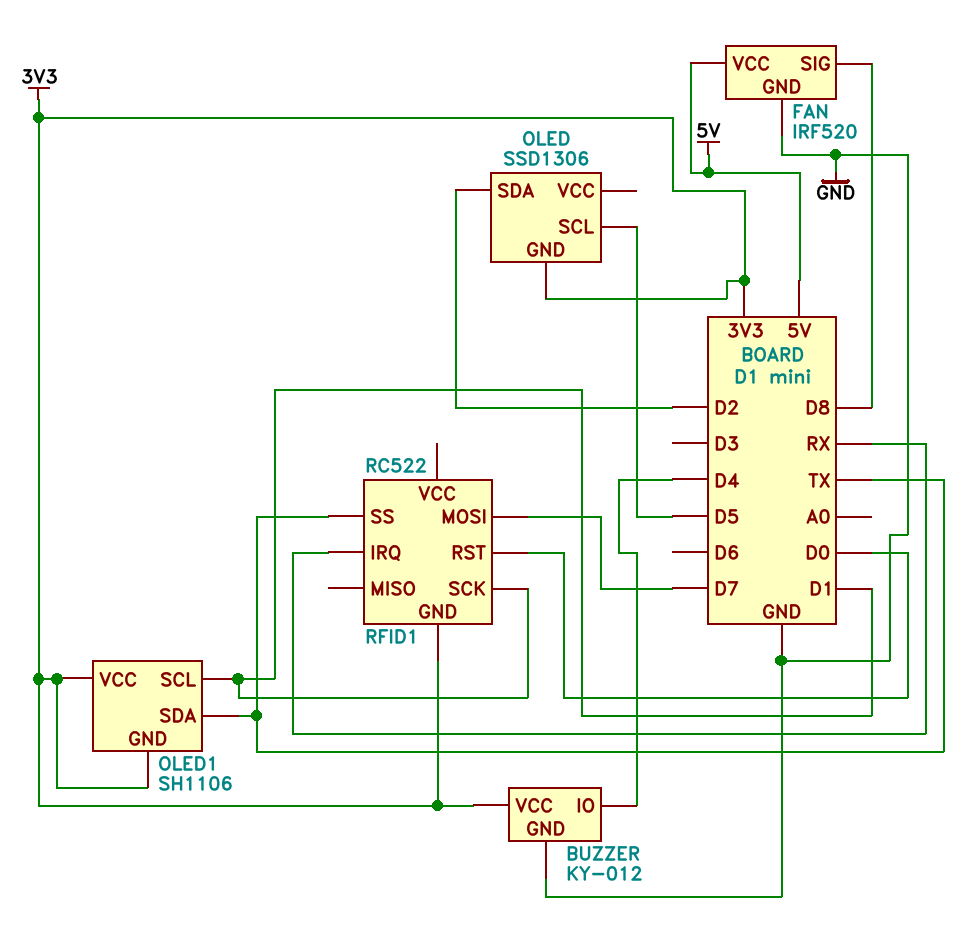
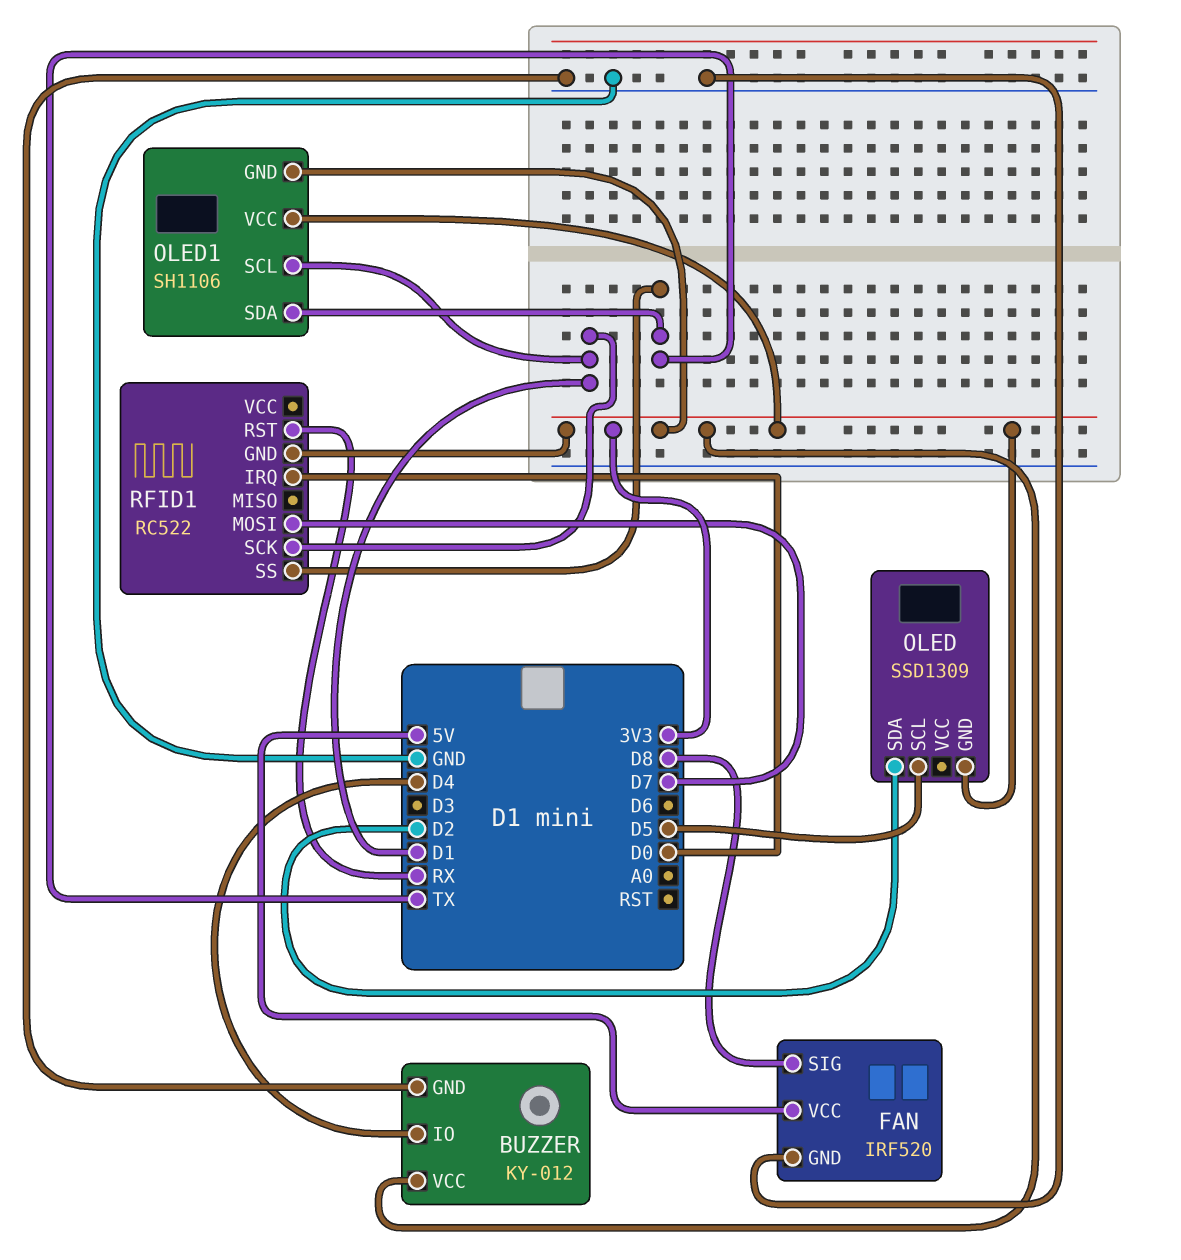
OLED: SSD1306 -> SSD1309
RFID1 pin IRQ: RX -> D0
RFID1 pin RST: D0 -> RX

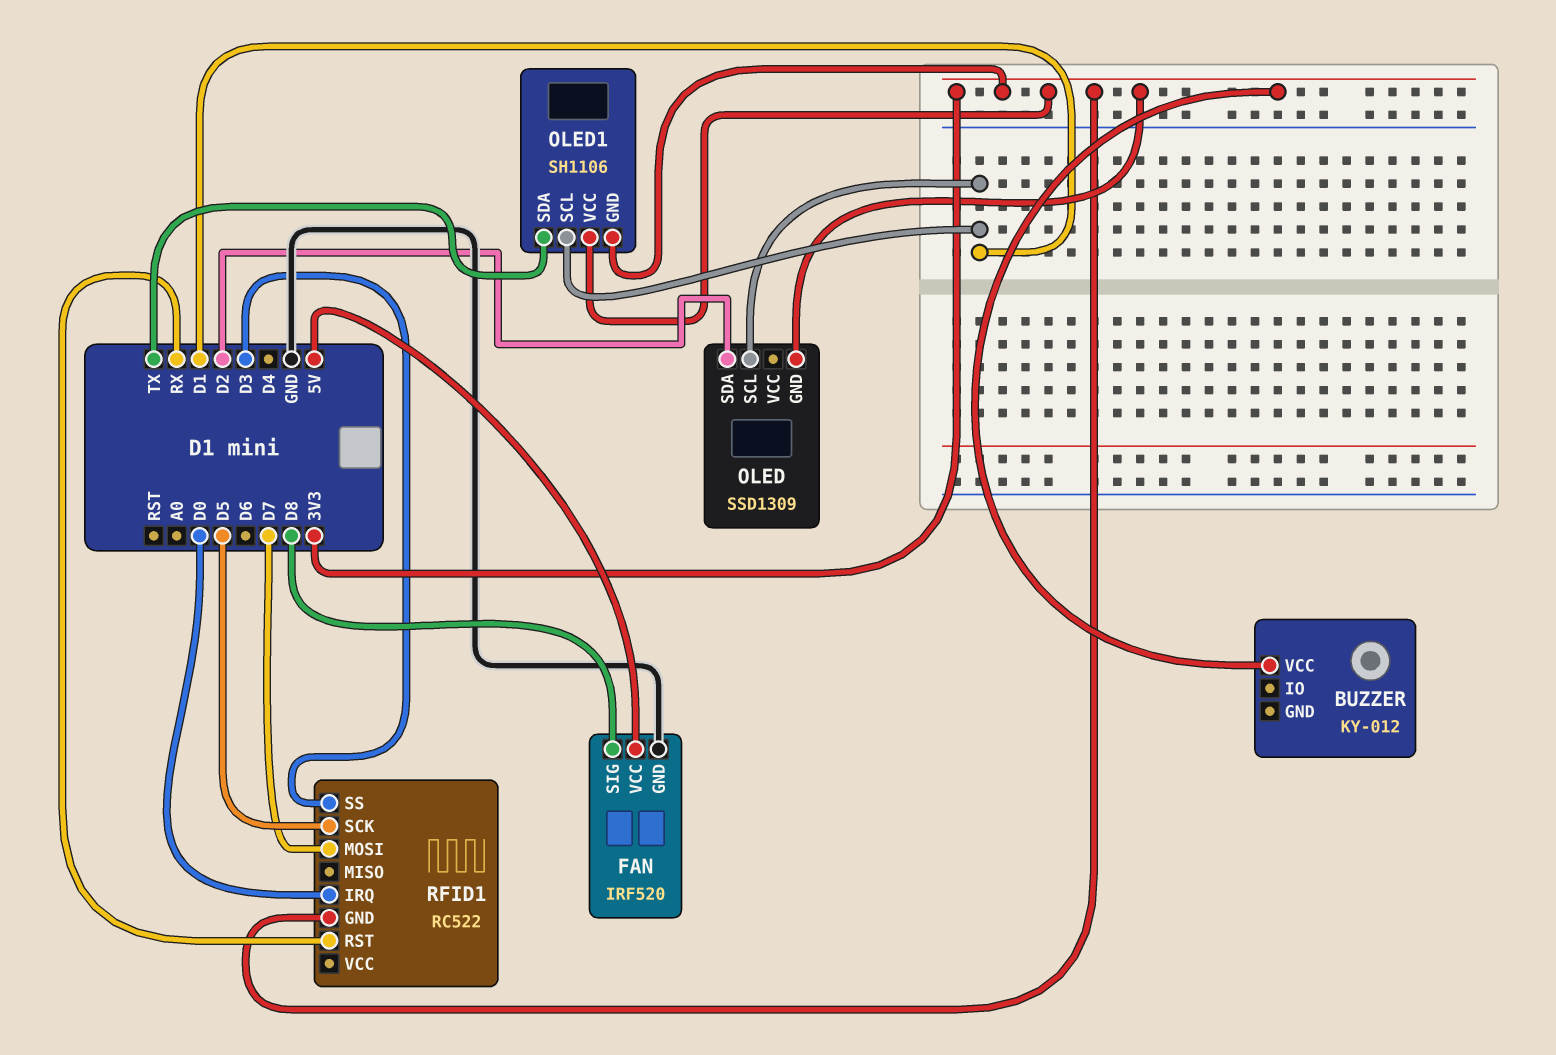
BUZZER pin GND: GND -> none
BUZZER pin IO: D4 -> none
OLED pin SCL: D5 -> D1
RFID1 pin SCK: D1 -> D5
RFID1 pin SS: TX -> D3

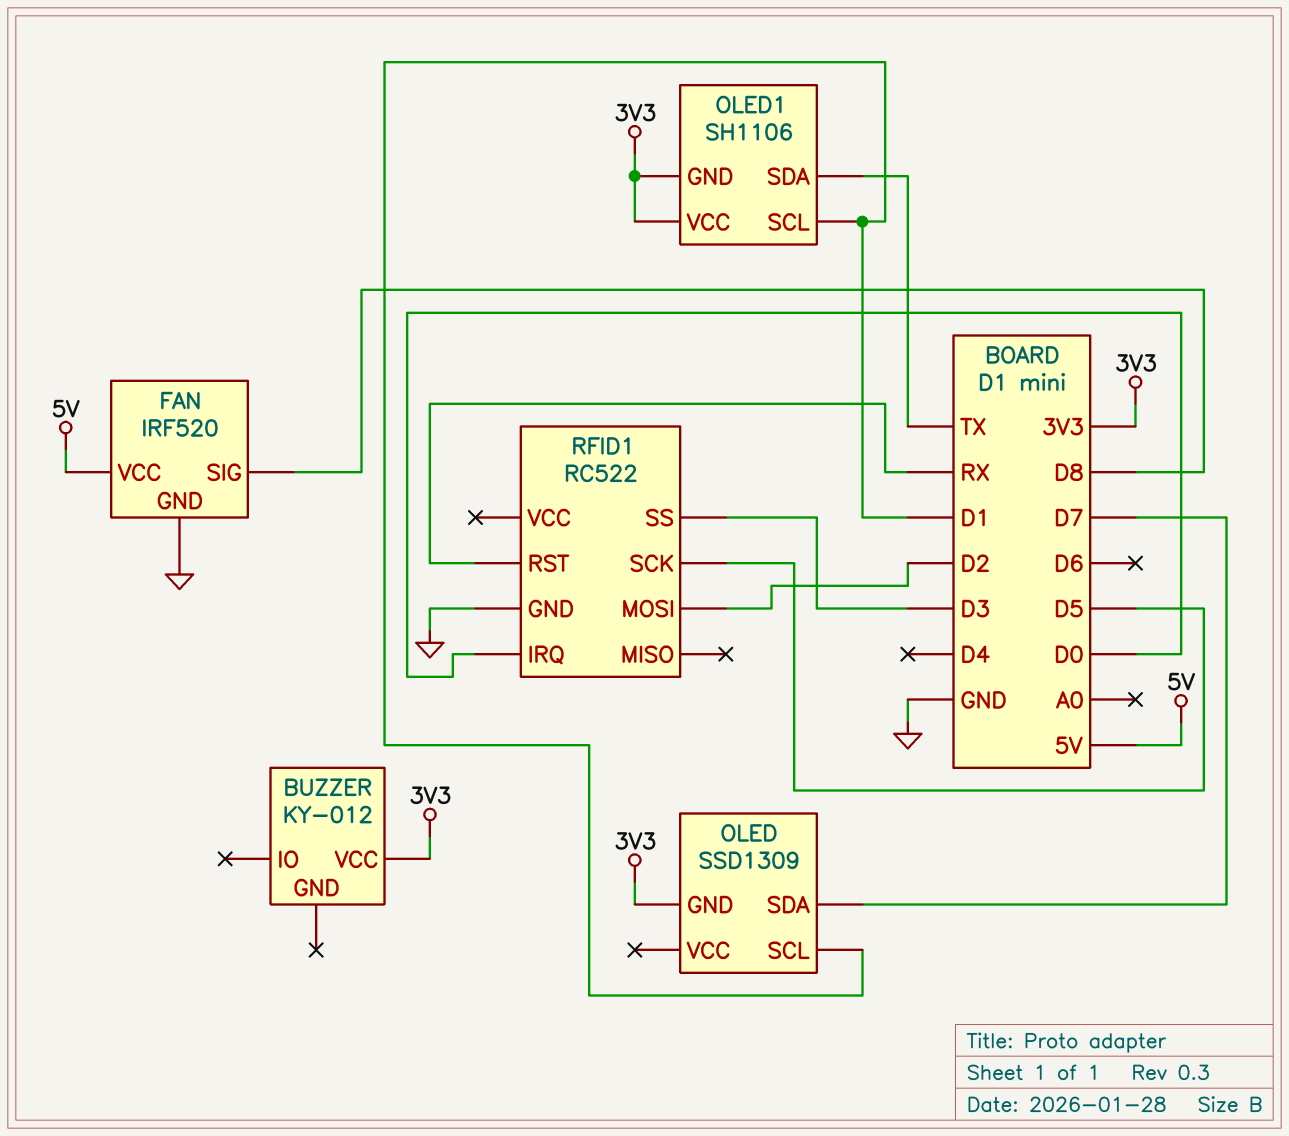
OLED pin SDA: D2 -> D7
RFID1 pin GND: 3V3 -> GND
RFID1 pin MOSI: D7 -> D2

